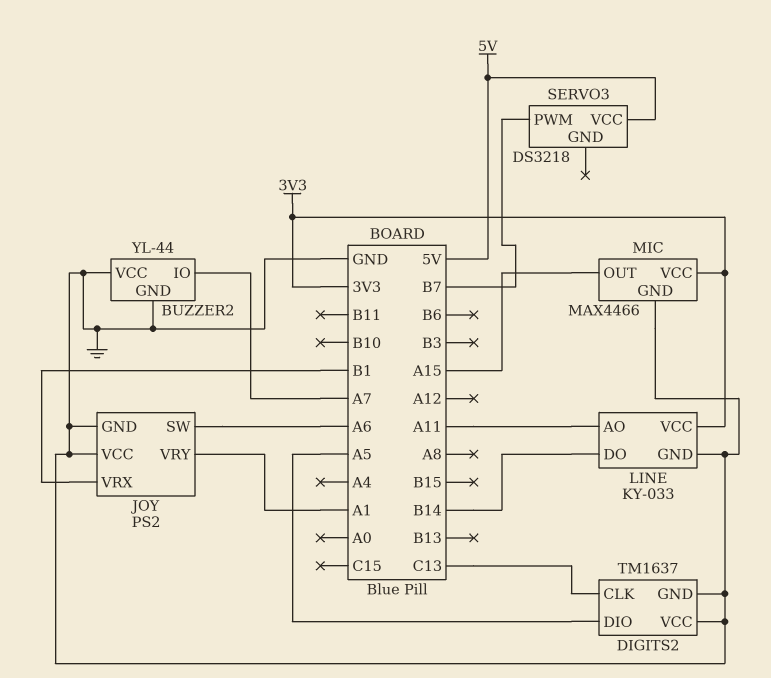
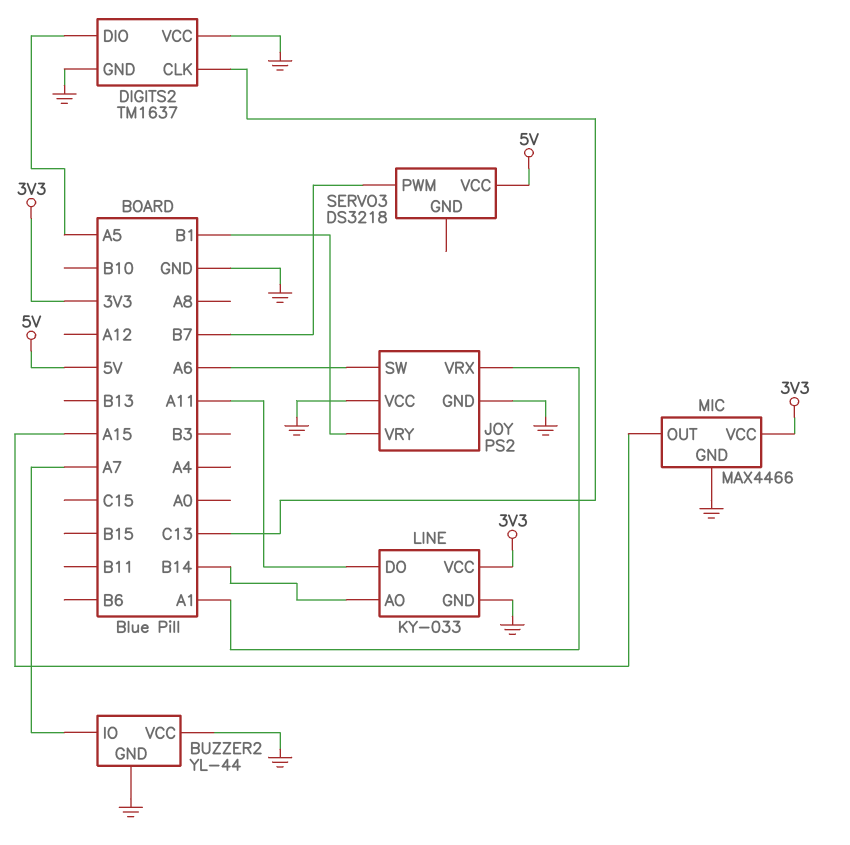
JOY pin VRX: B1 -> A1
JOY pin VRY: A1 -> B1
LINE pin AO: A11 -> B14
LINE pin DO: B14 -> A11

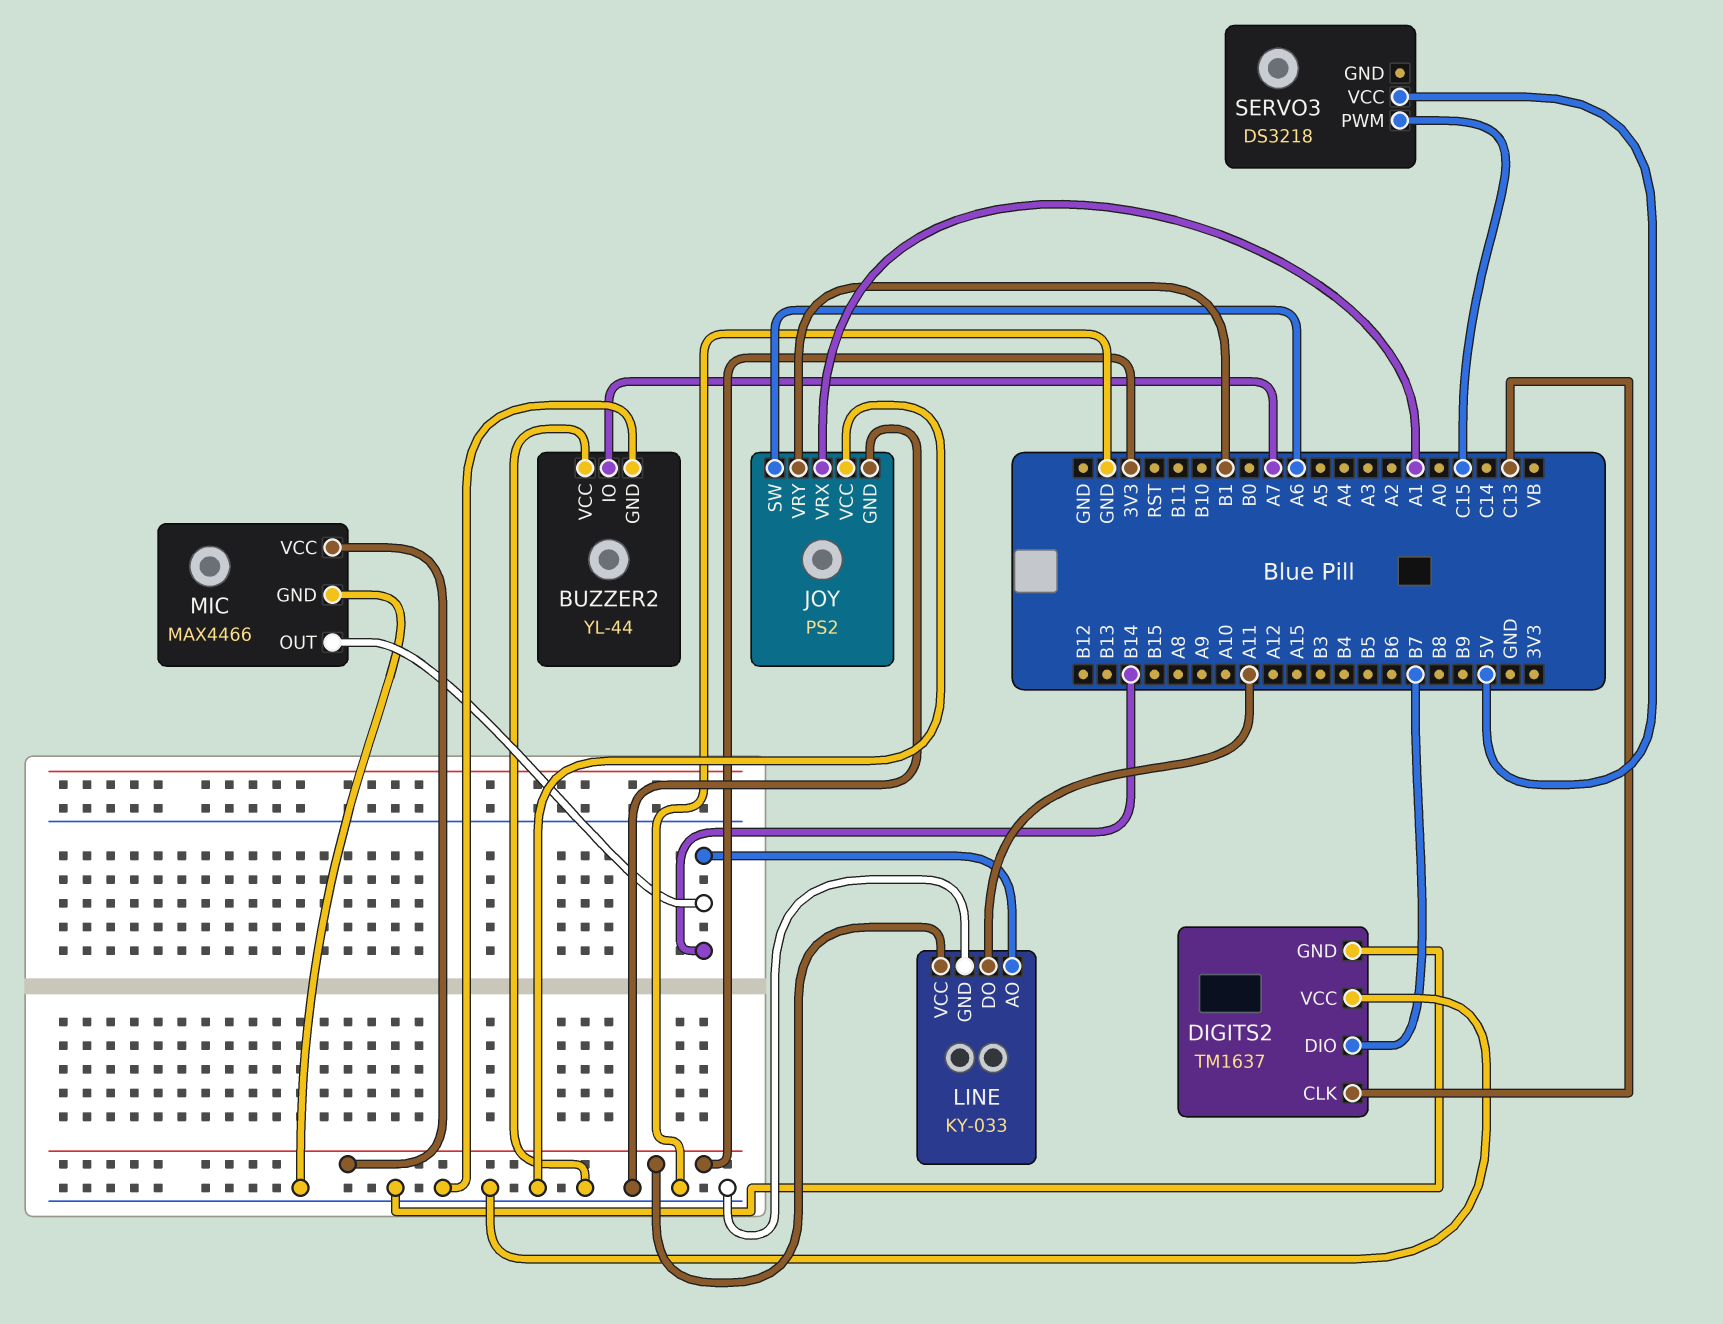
DIGITS2 pin DIO: A5 -> B7
MIC pin OUT: A15 -> B14
SERVO3 pin PWM: B7 -> C15

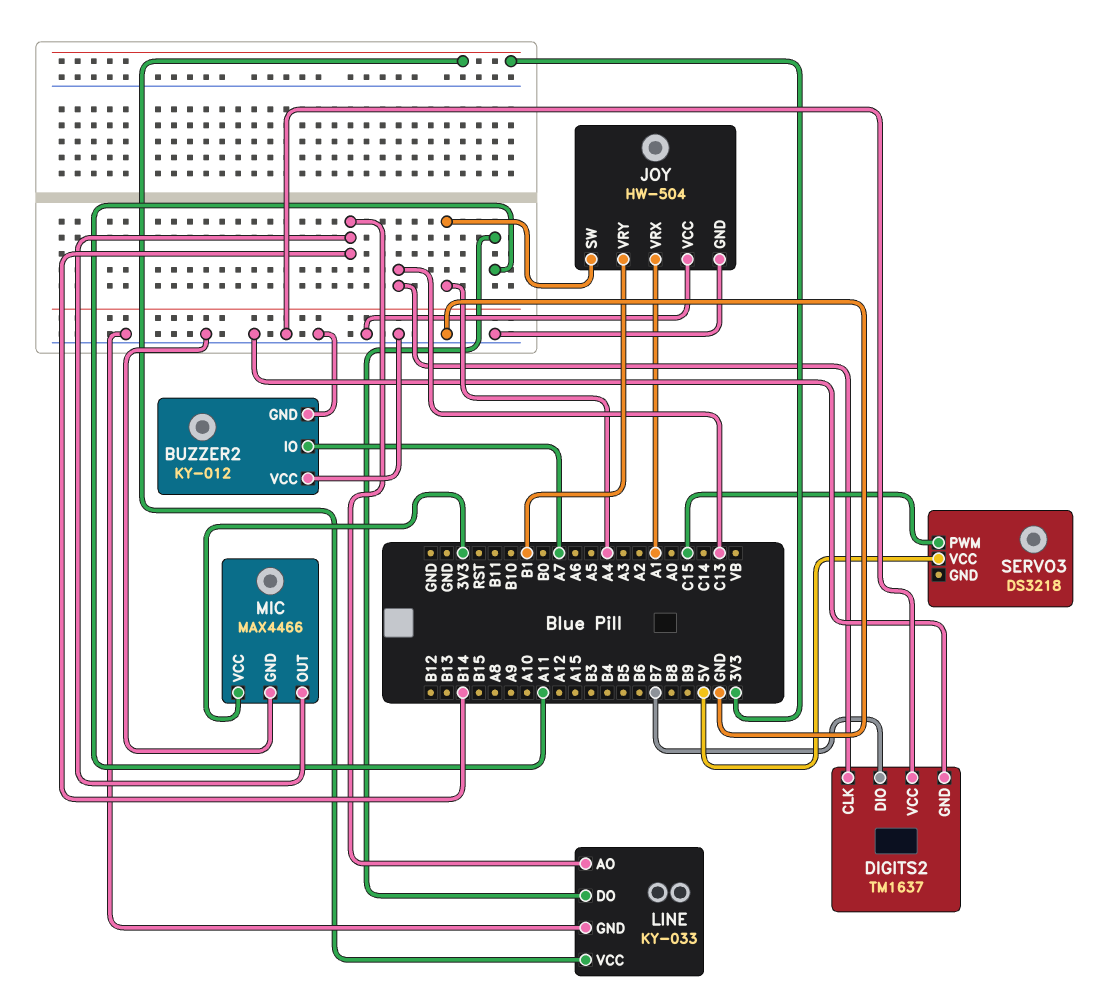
BUZZER2: YL-44 -> KY-012
JOY: PS2 -> HW-504
JOY pin SW: A6 -> A4

